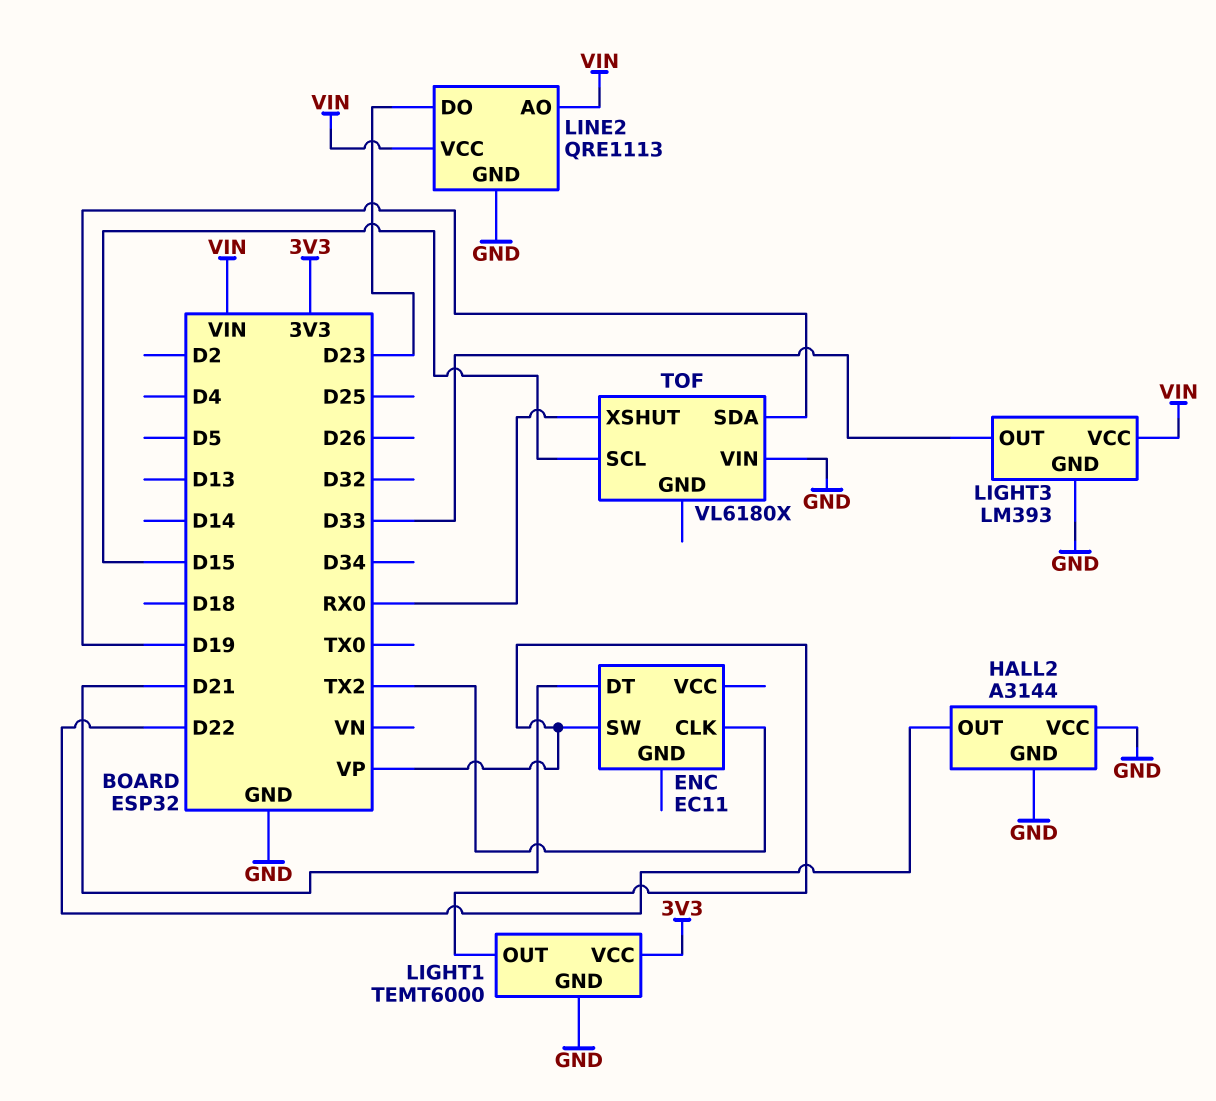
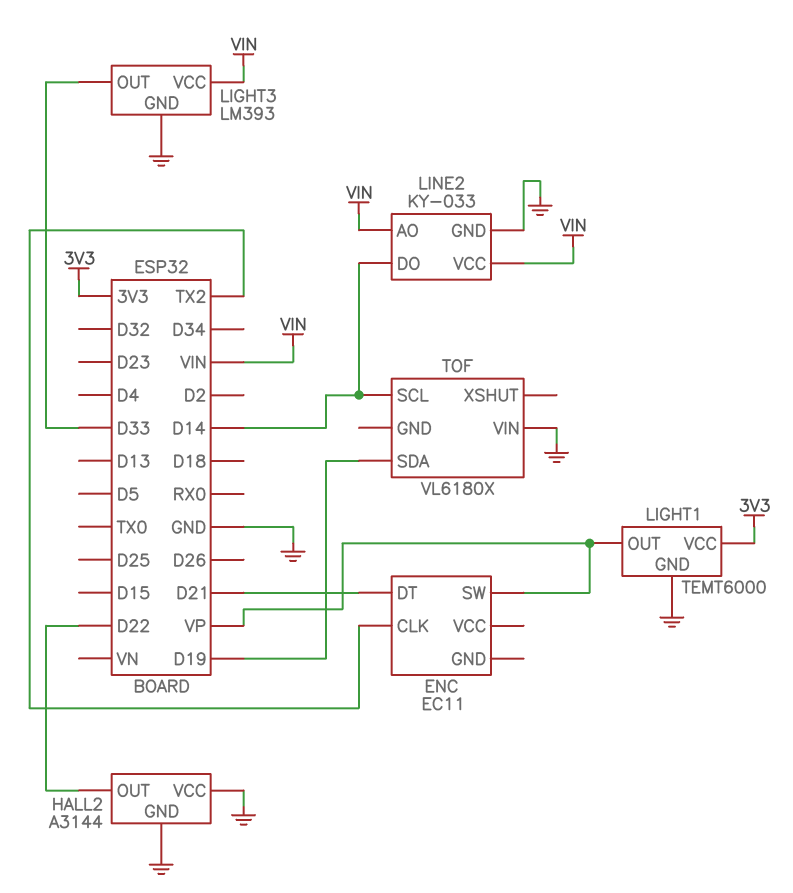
LINE2: QRE1113 -> KY-033
LINE2 pin DO: D23 -> D14
TOF pin SCL: D15 -> D14
TOF pin XSHUT: RX0 -> none

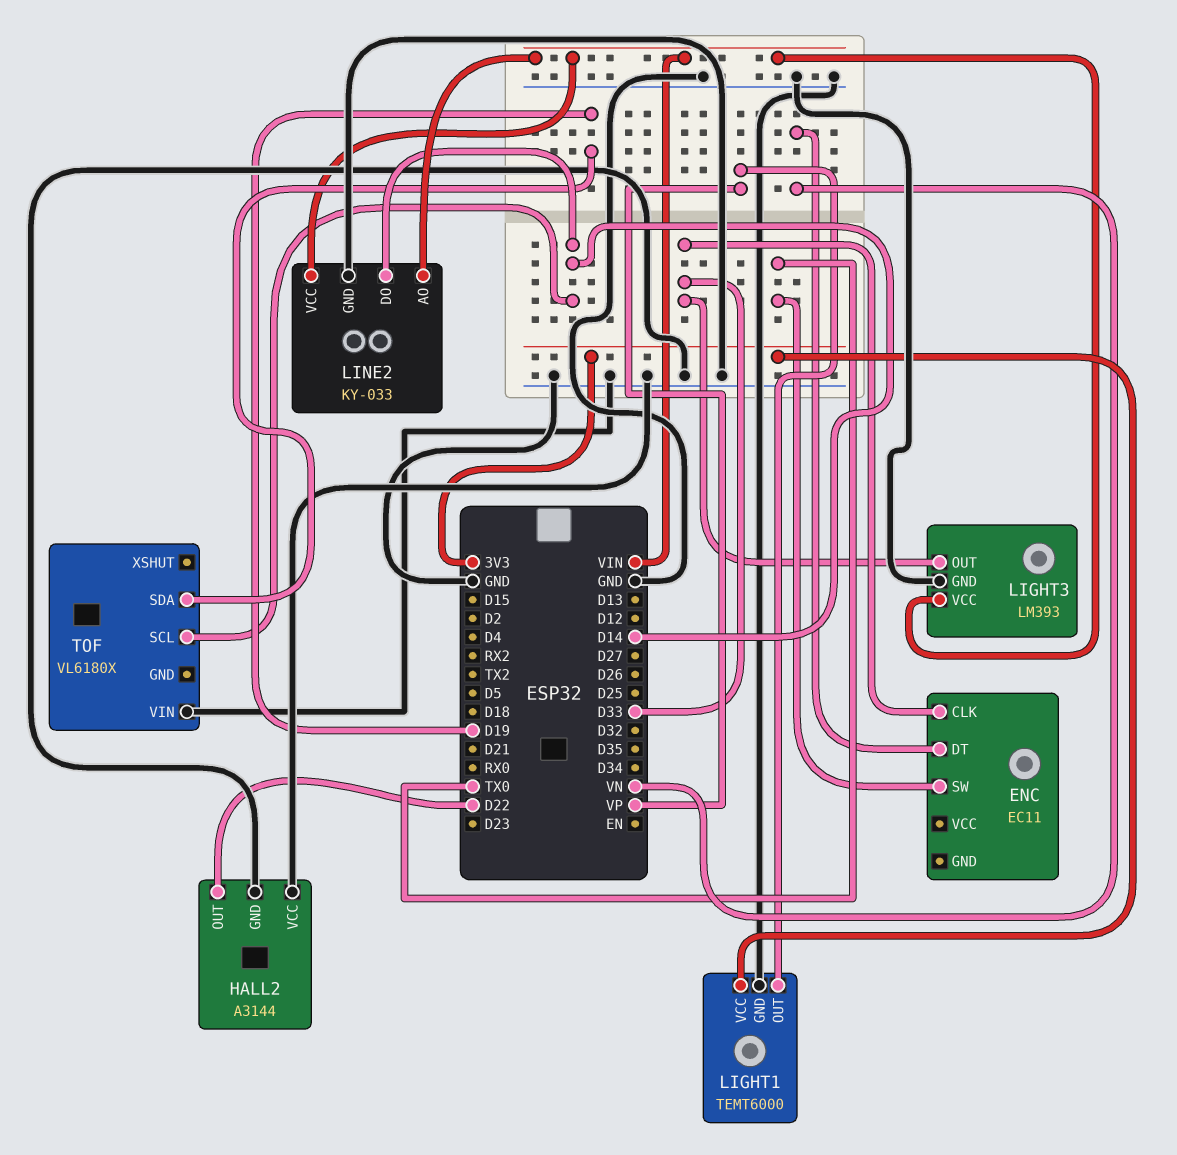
ENC pin CLK: TX2 -> D33
ENC pin DT: D21 -> VN
ENC pin SW: VP -> TX0

